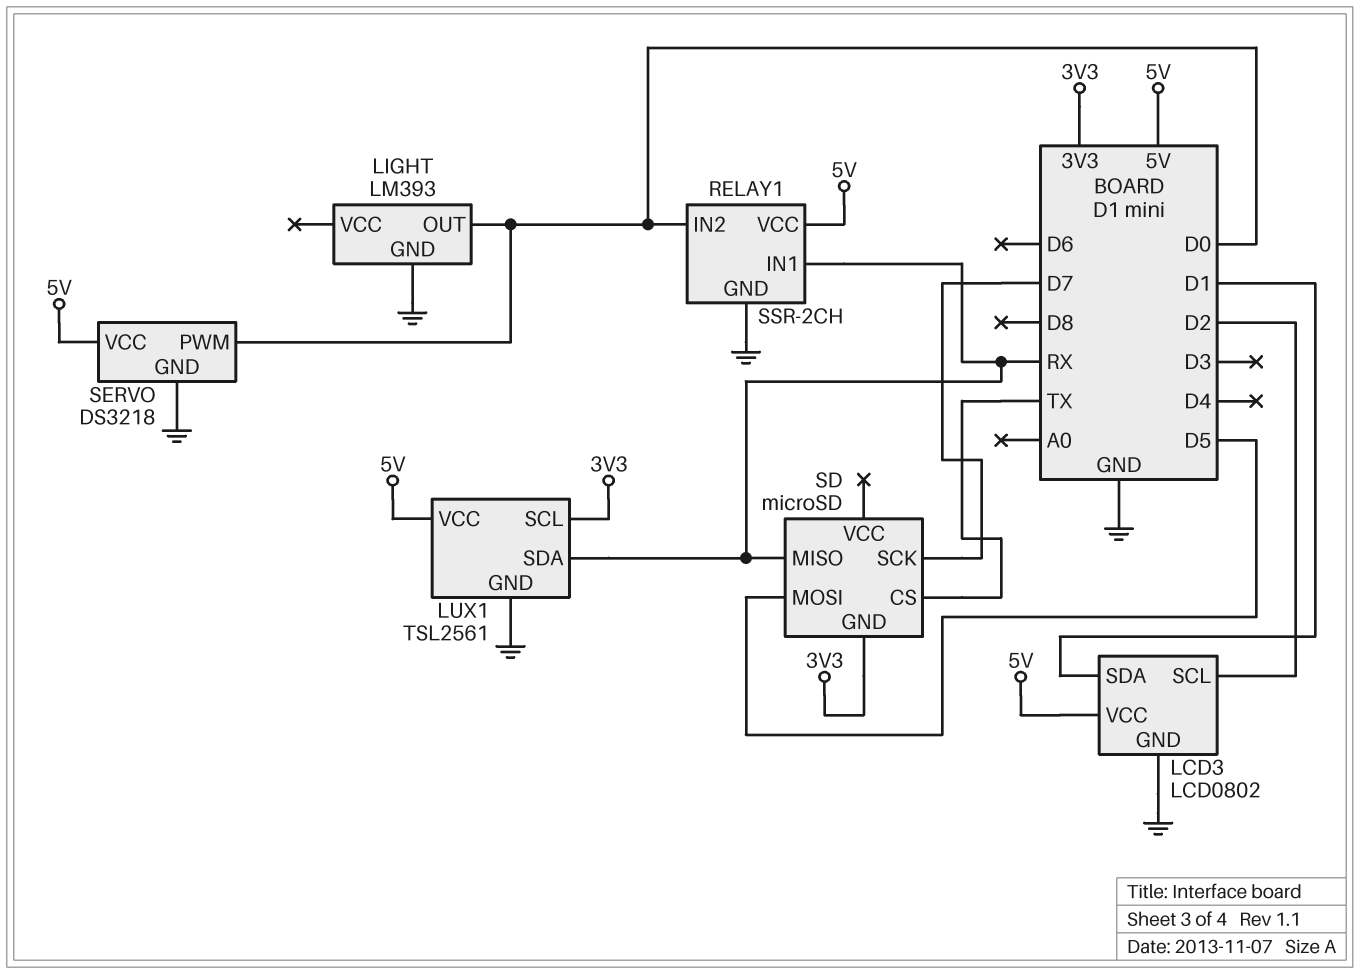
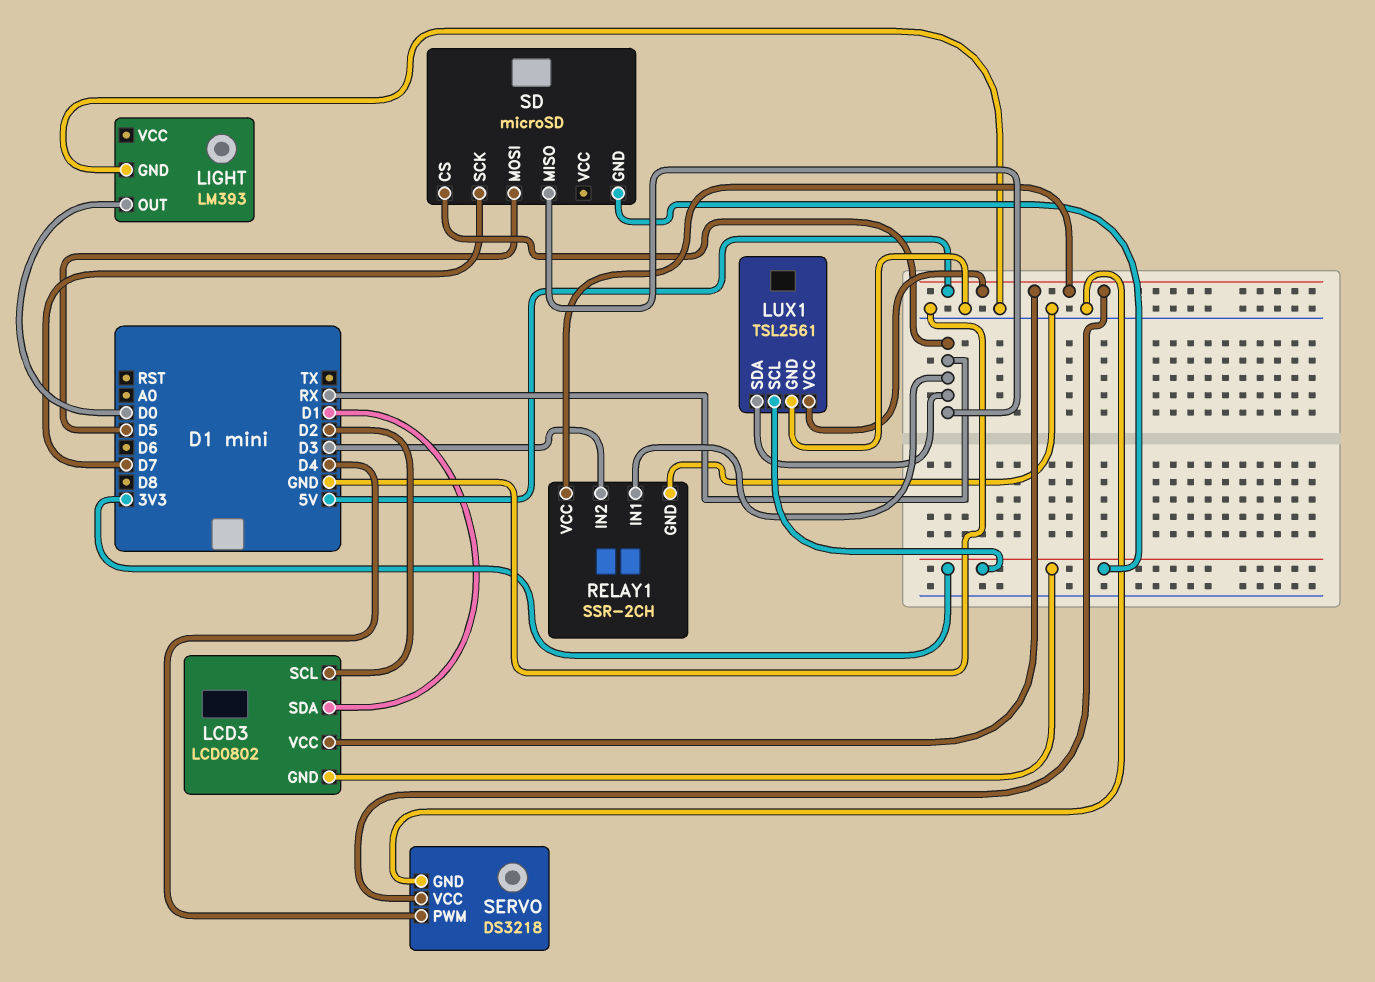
LCD3 pin GND: GND -> 3V3
RELAY1 pin IN2: D0 -> D3
SD pin CS: TX -> RX
SERVO pin PWM: D0 -> D4

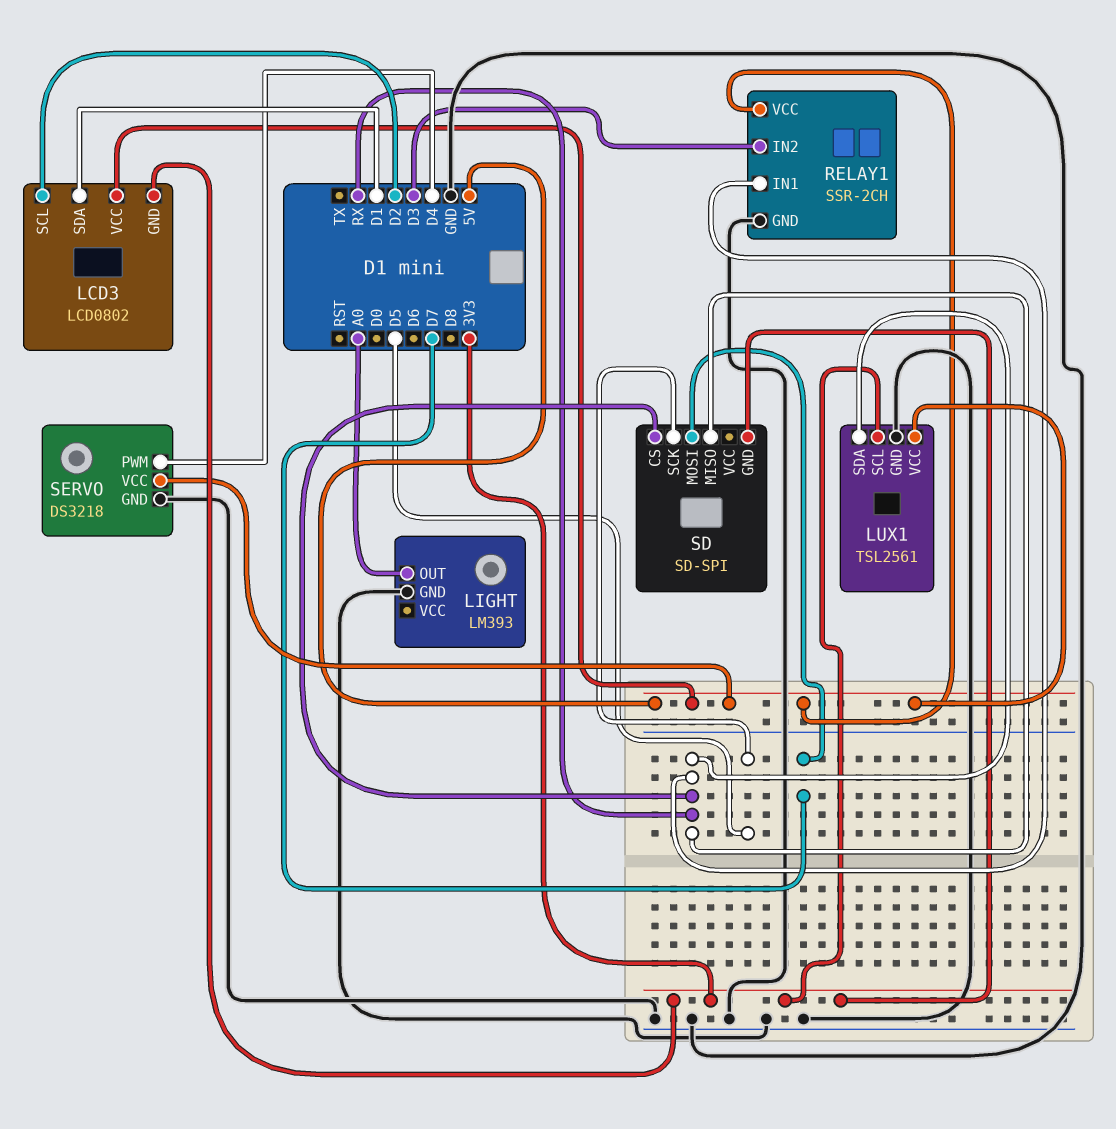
LIGHT pin OUT: D0 -> A0
SD: microSD -> SD-SPI
SD pin MOSI: D5 -> D7
SD pin SCK: D7 -> D5

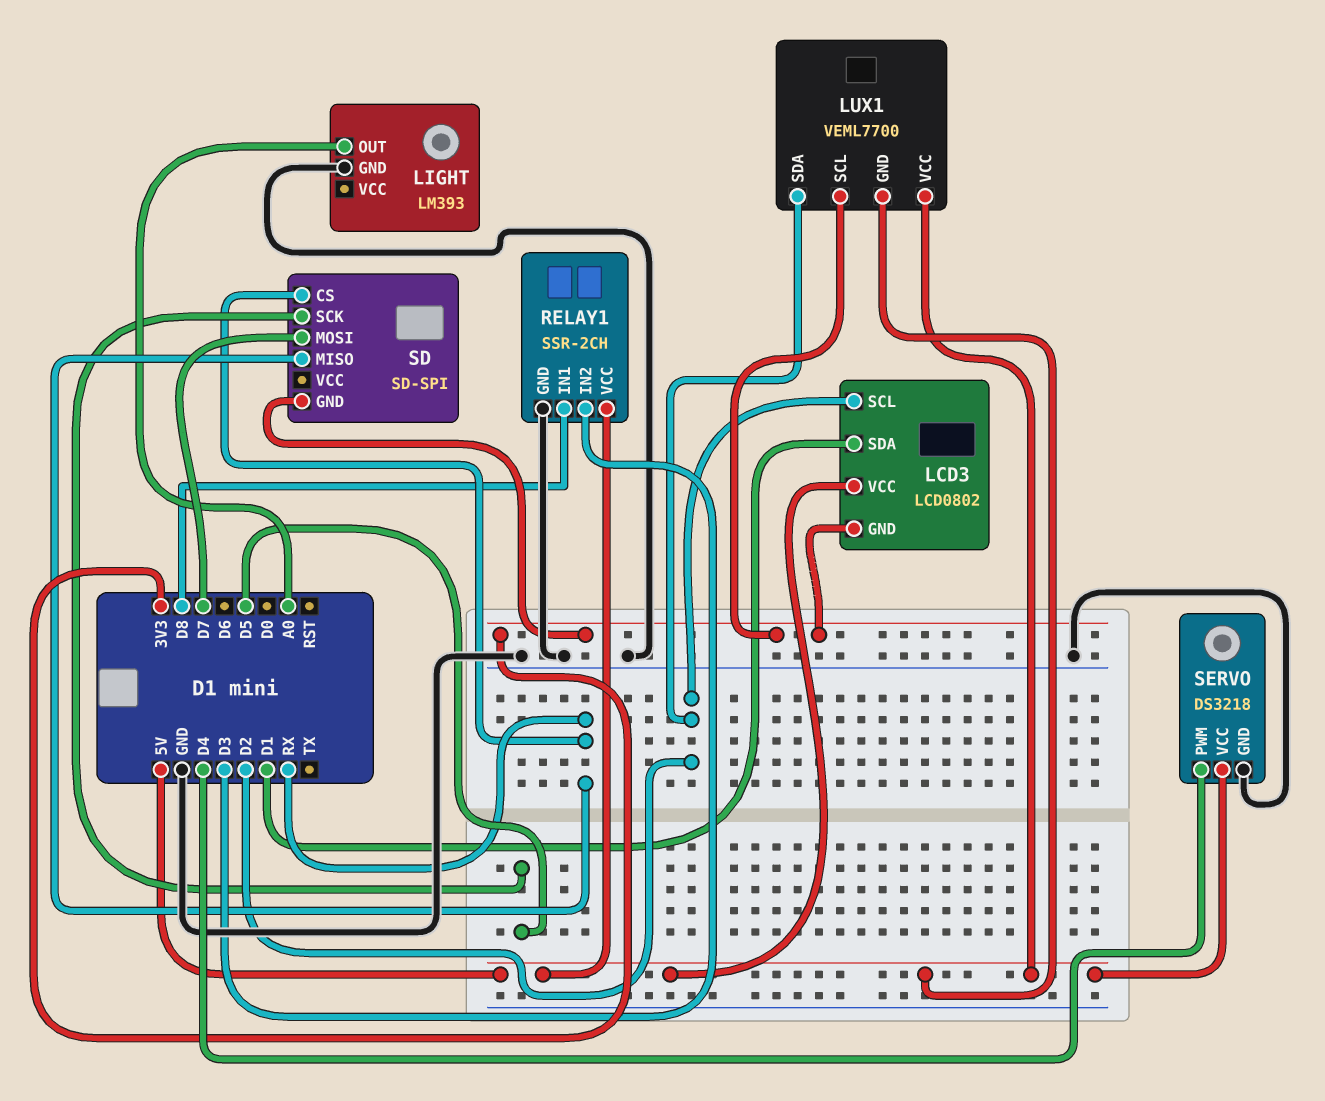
LUX1: TSL2561 -> VEML7700
LUX1 pin GND: GND -> 5V
LUX1 pin SDA: RX -> D2
RELAY1 pin IN1: RX -> D8

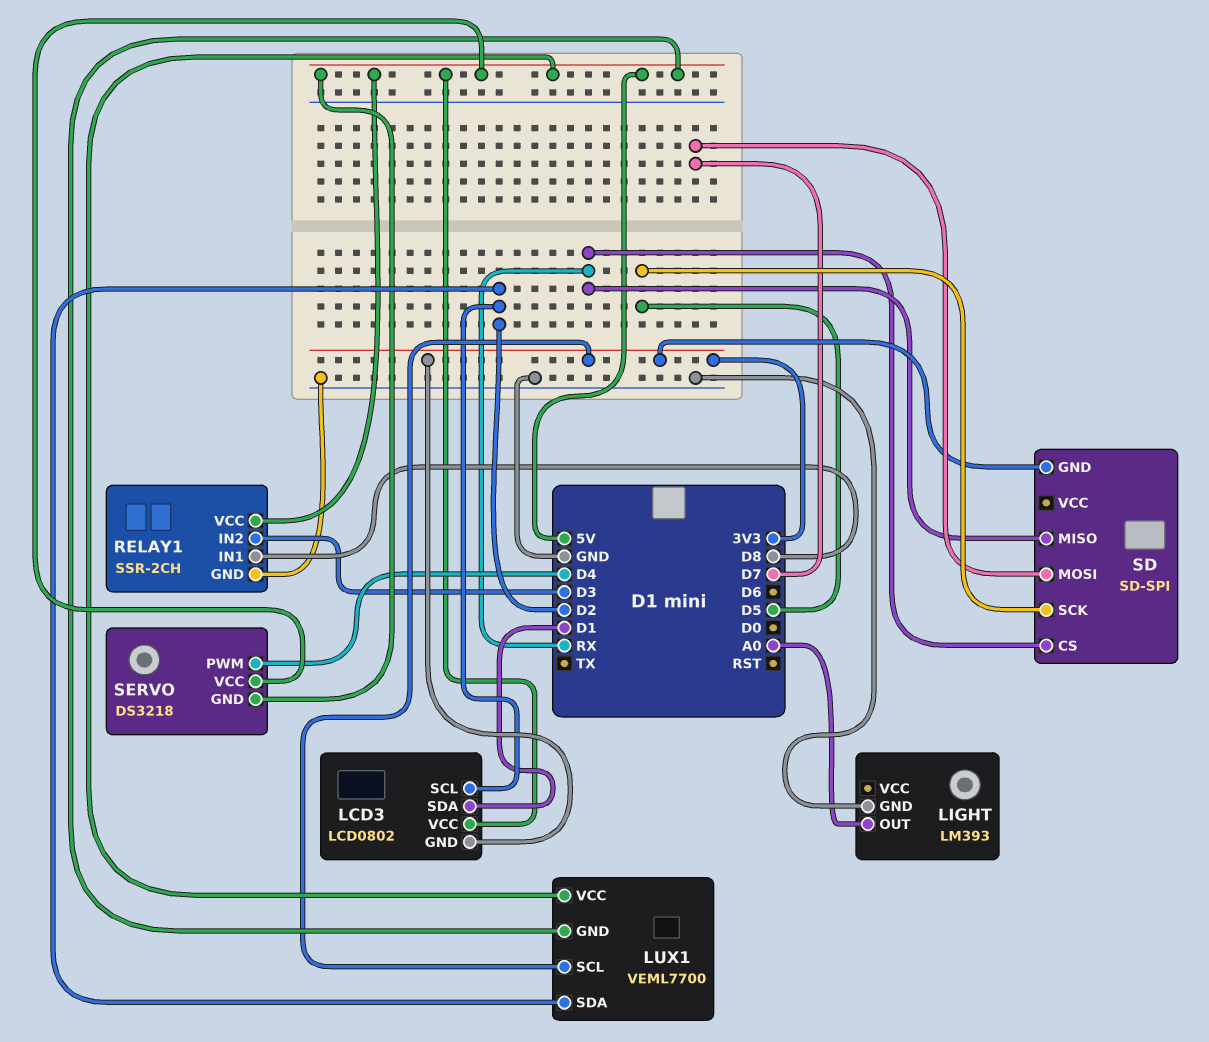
SERVO pin GND: GND -> 5V

